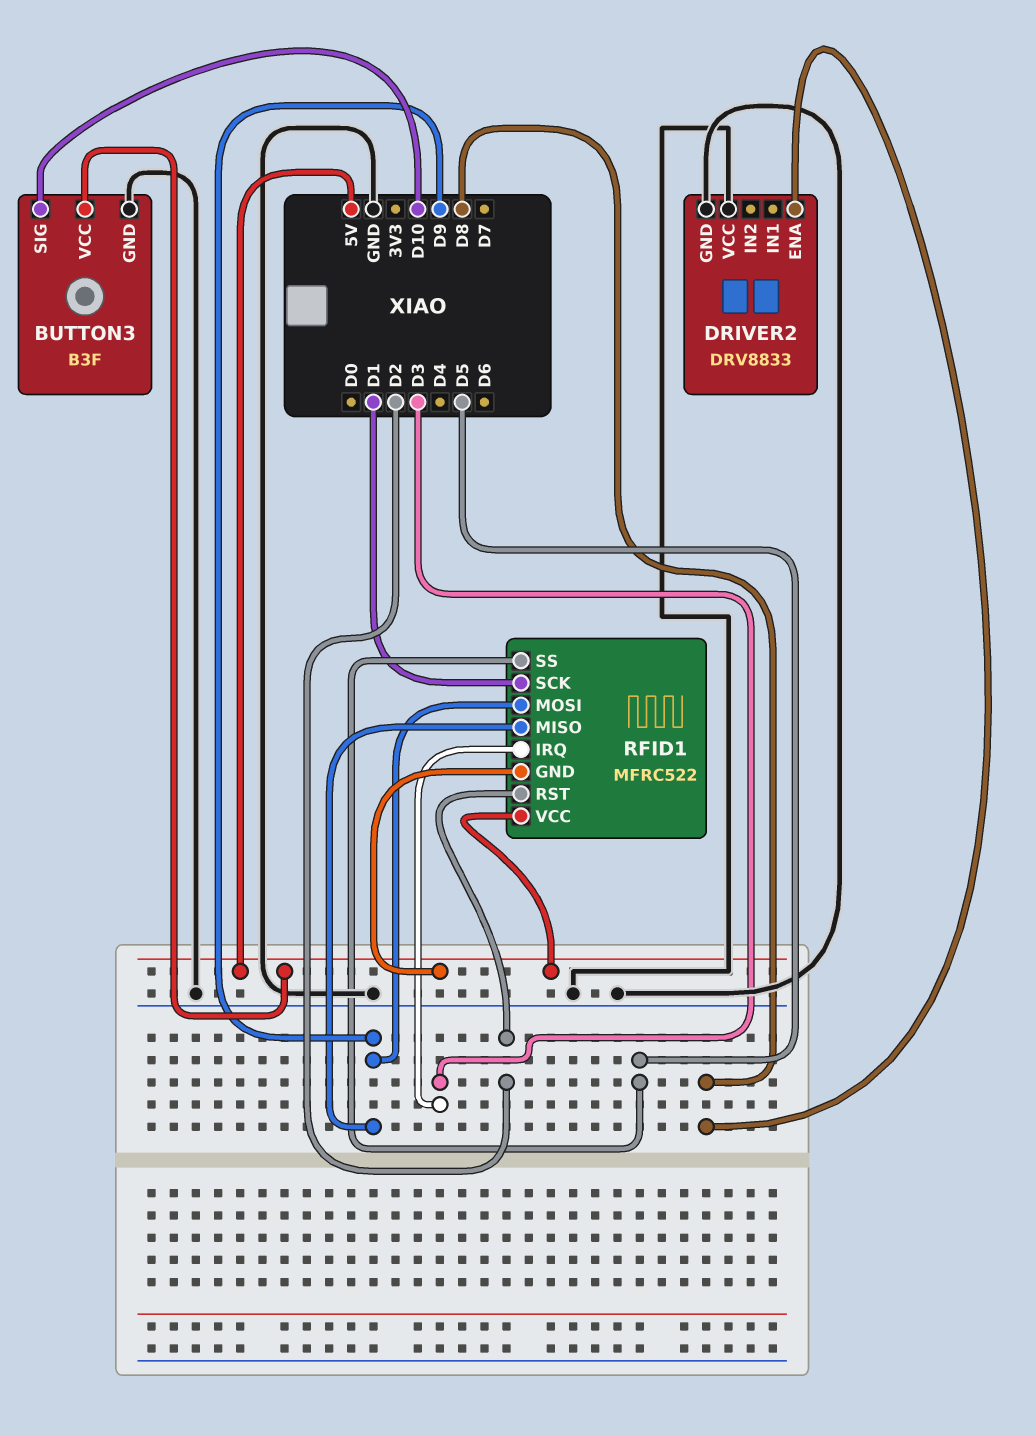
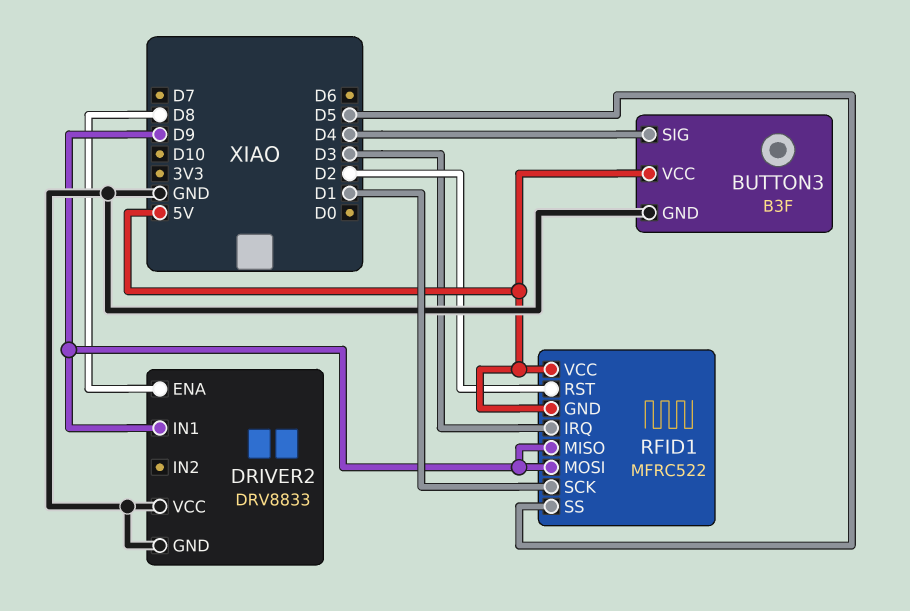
BUTTON3 pin SIG: D10 -> D4
DRIVER2 pin IN1: none -> D9

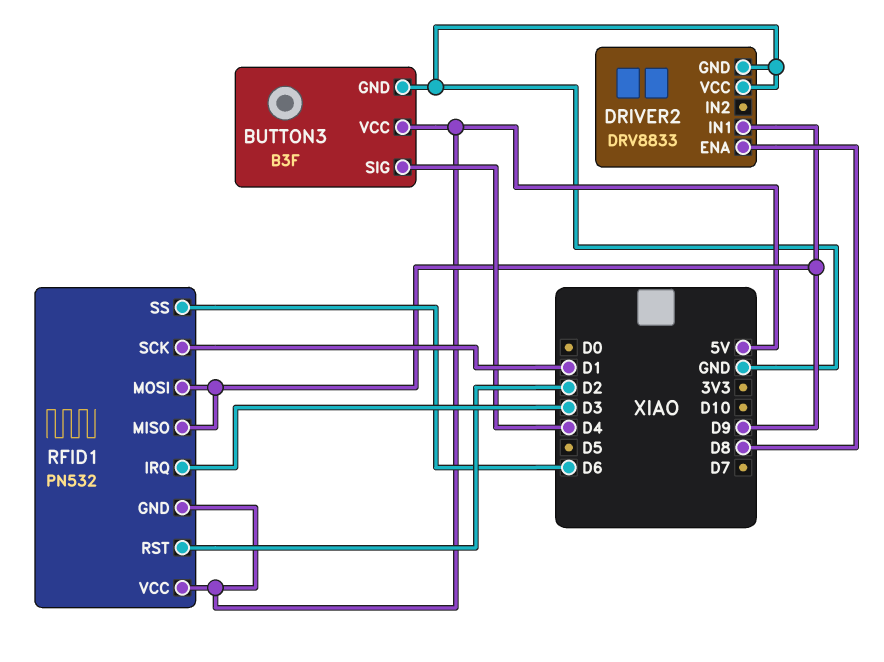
RFID1: MFRC522 -> PN532
RFID1 pin SS: D5 -> D6

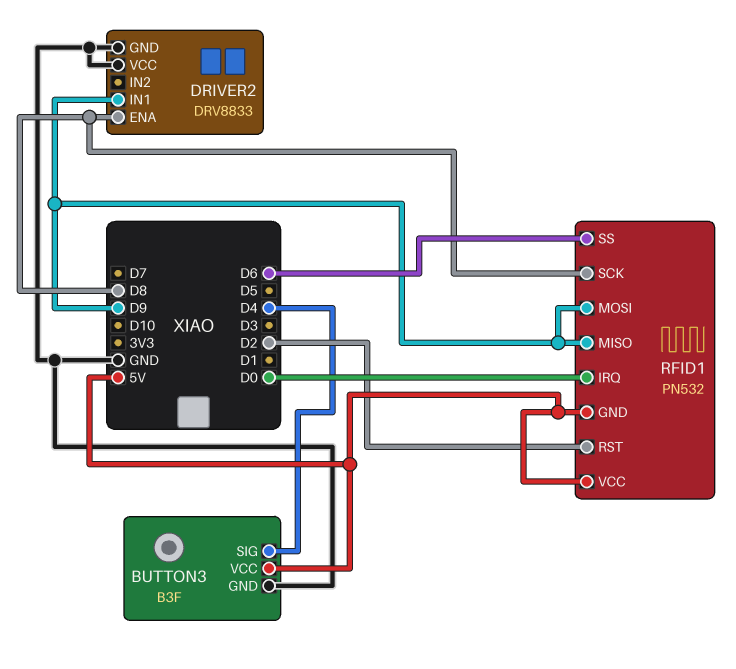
RFID1 pin IRQ: D3 -> D0
RFID1 pin SCK: D1 -> D8

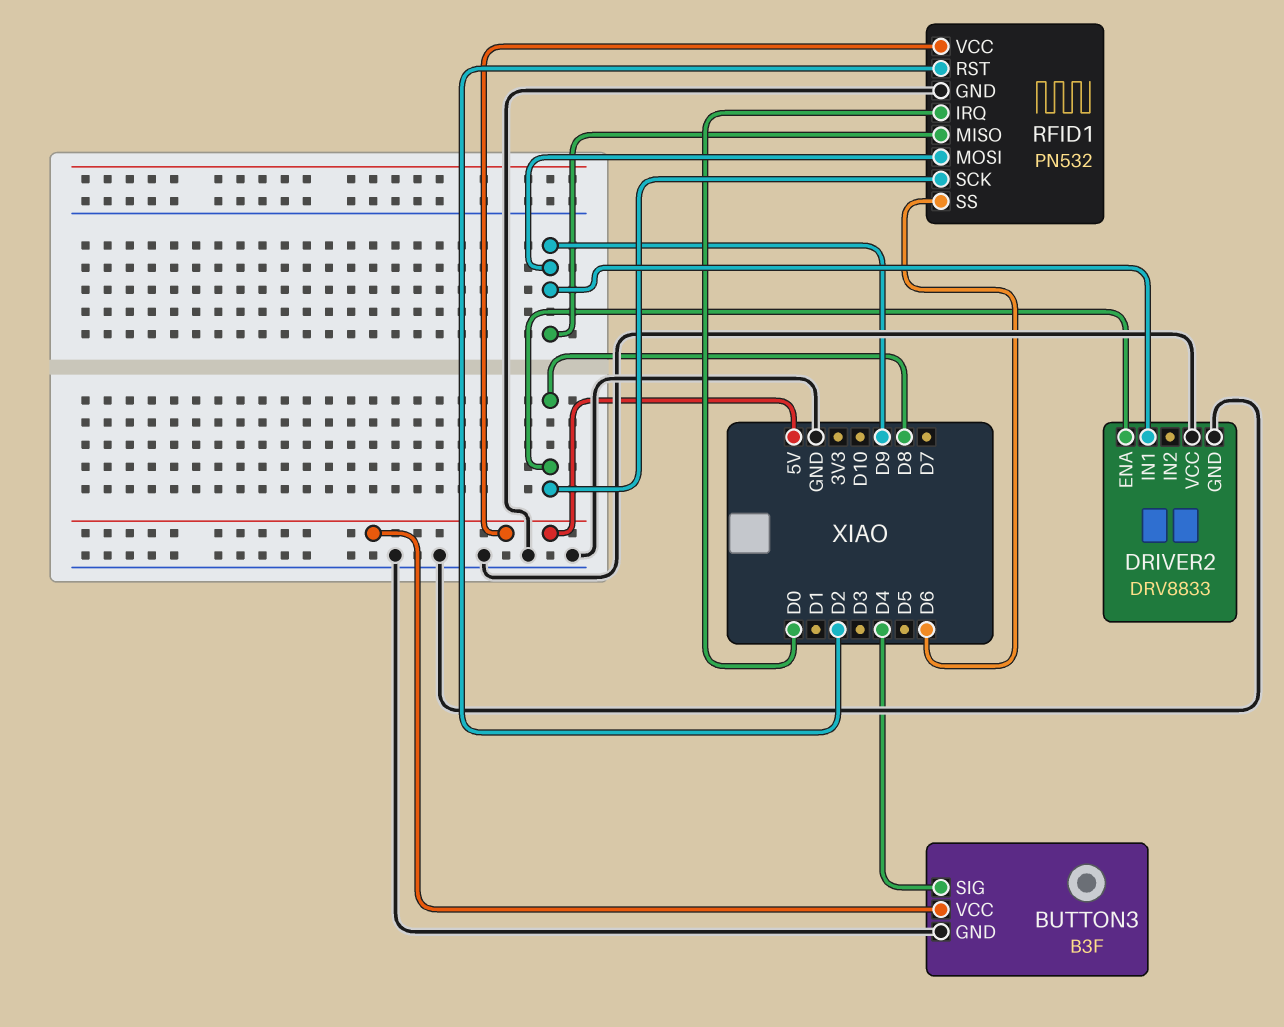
RFID1 pin GND: 5V -> GND

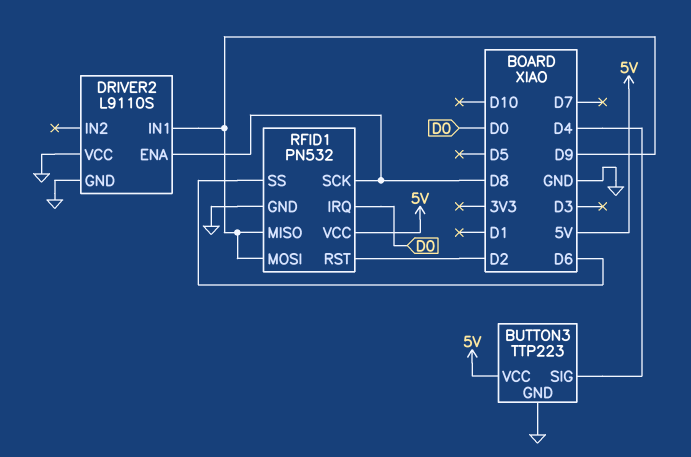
BUTTON3: B3F -> TTP223
DRIVER2: DRV8833 -> L9110S

